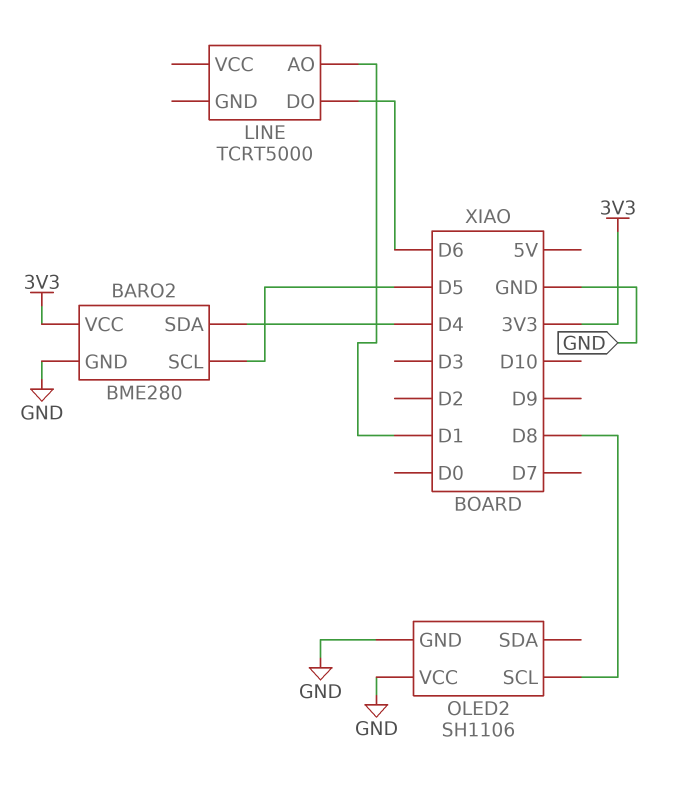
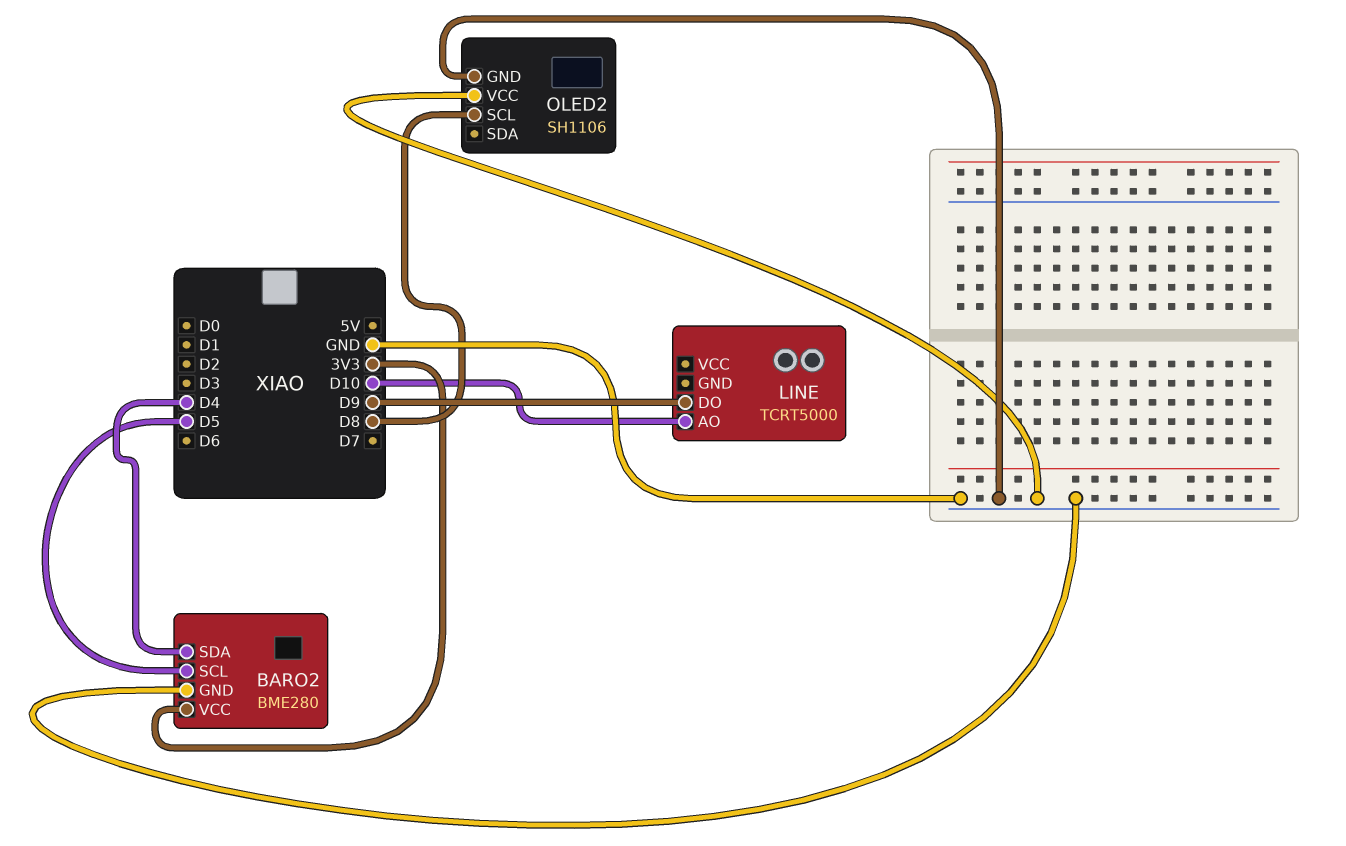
LINE pin AO: D1 -> D10
LINE pin DO: D6 -> D9

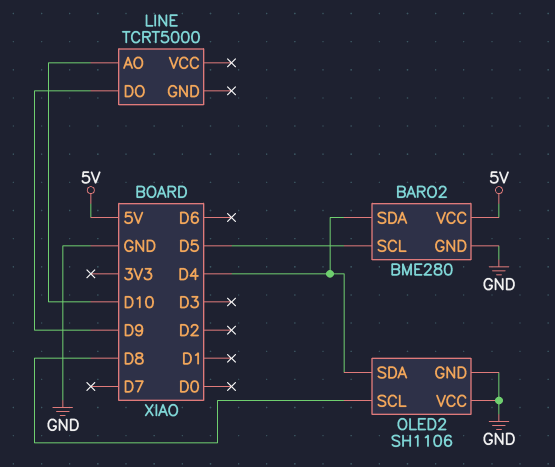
BARO2 pin VCC: 3V3 -> 5V
OLED2 pin SDA: none -> D4

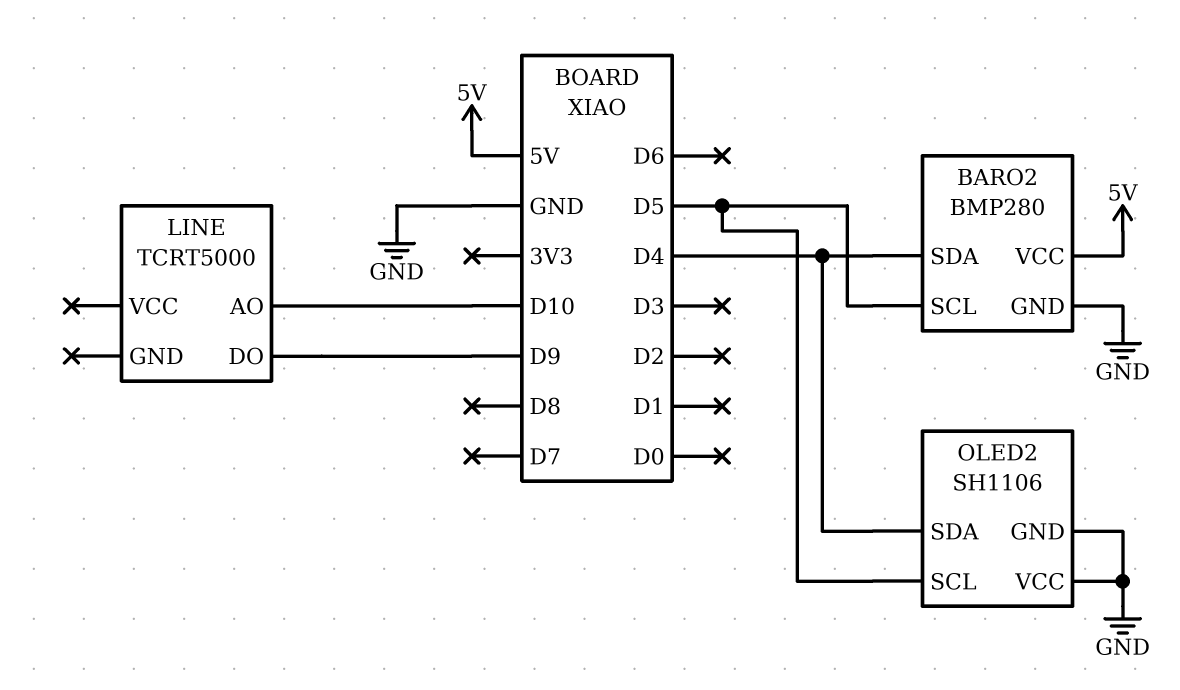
BARO2: BME280 -> BMP280
OLED2 pin SCL: D8 -> D5

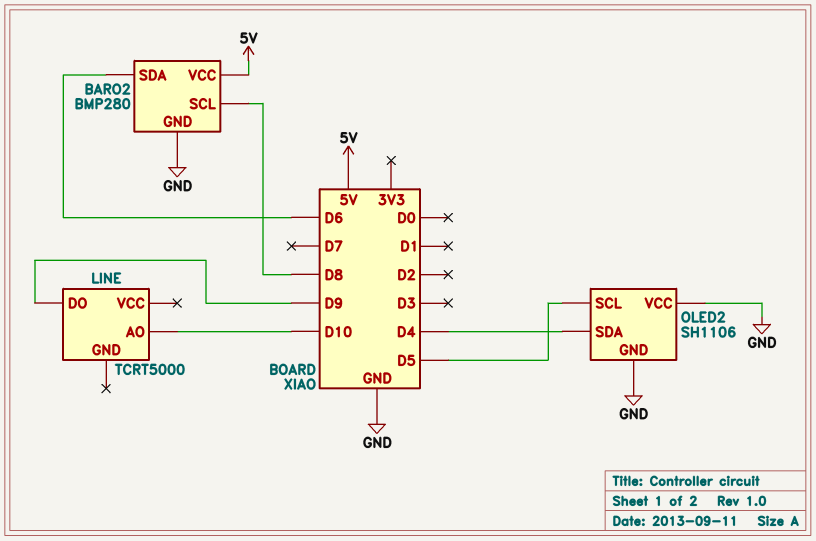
BARO2 pin SCL: D5 -> D8
BARO2 pin SDA: D4 -> D6

